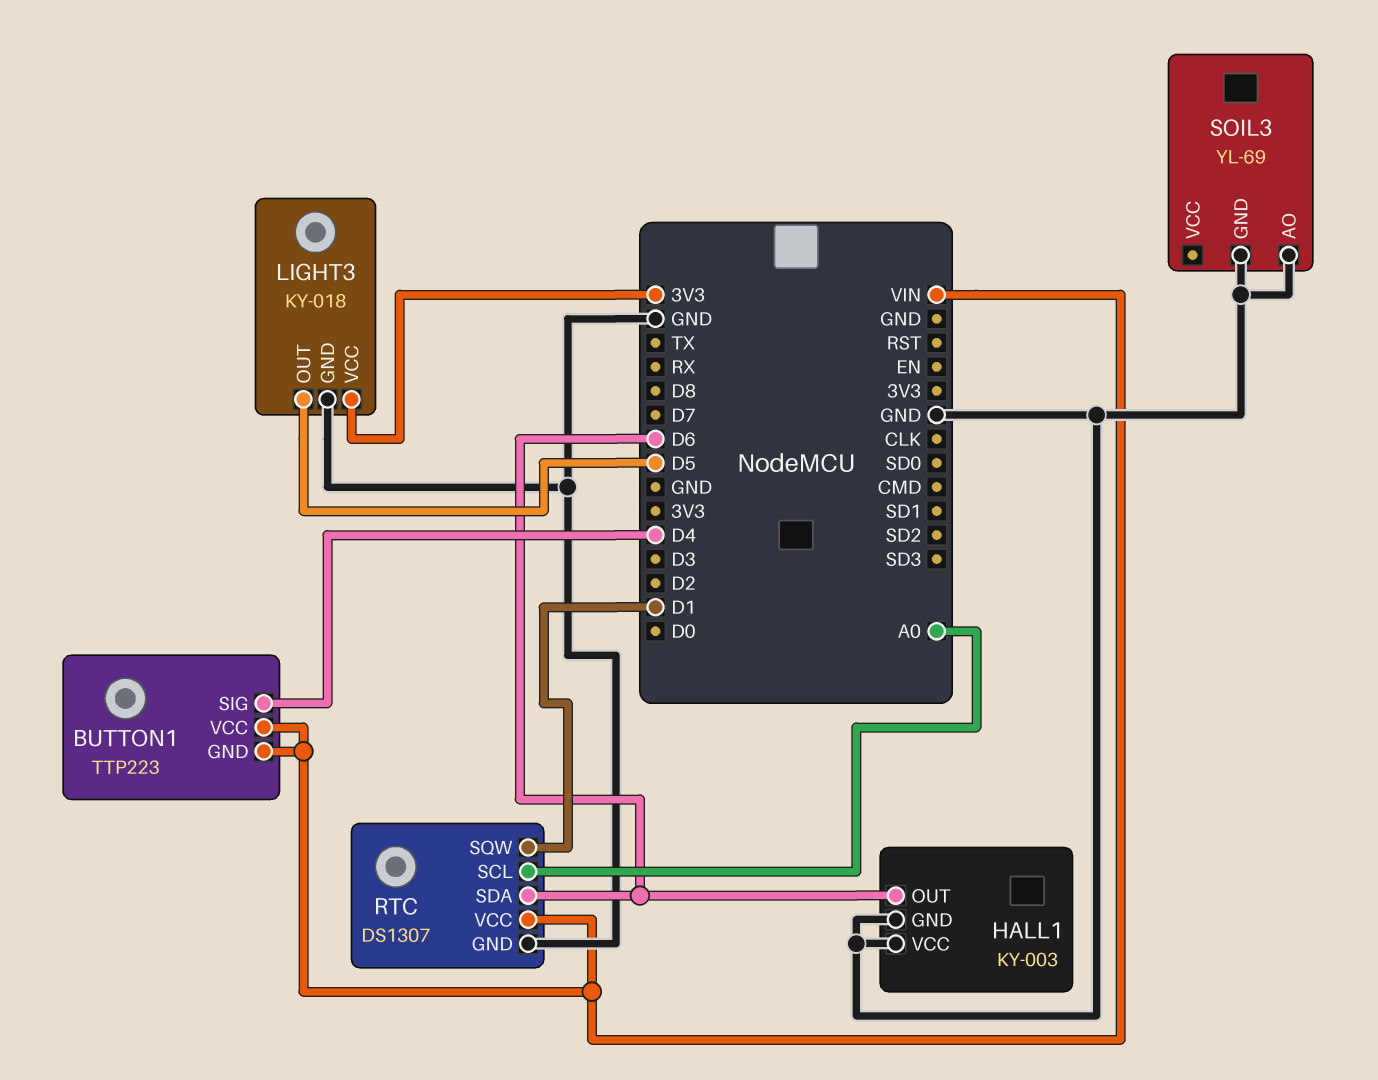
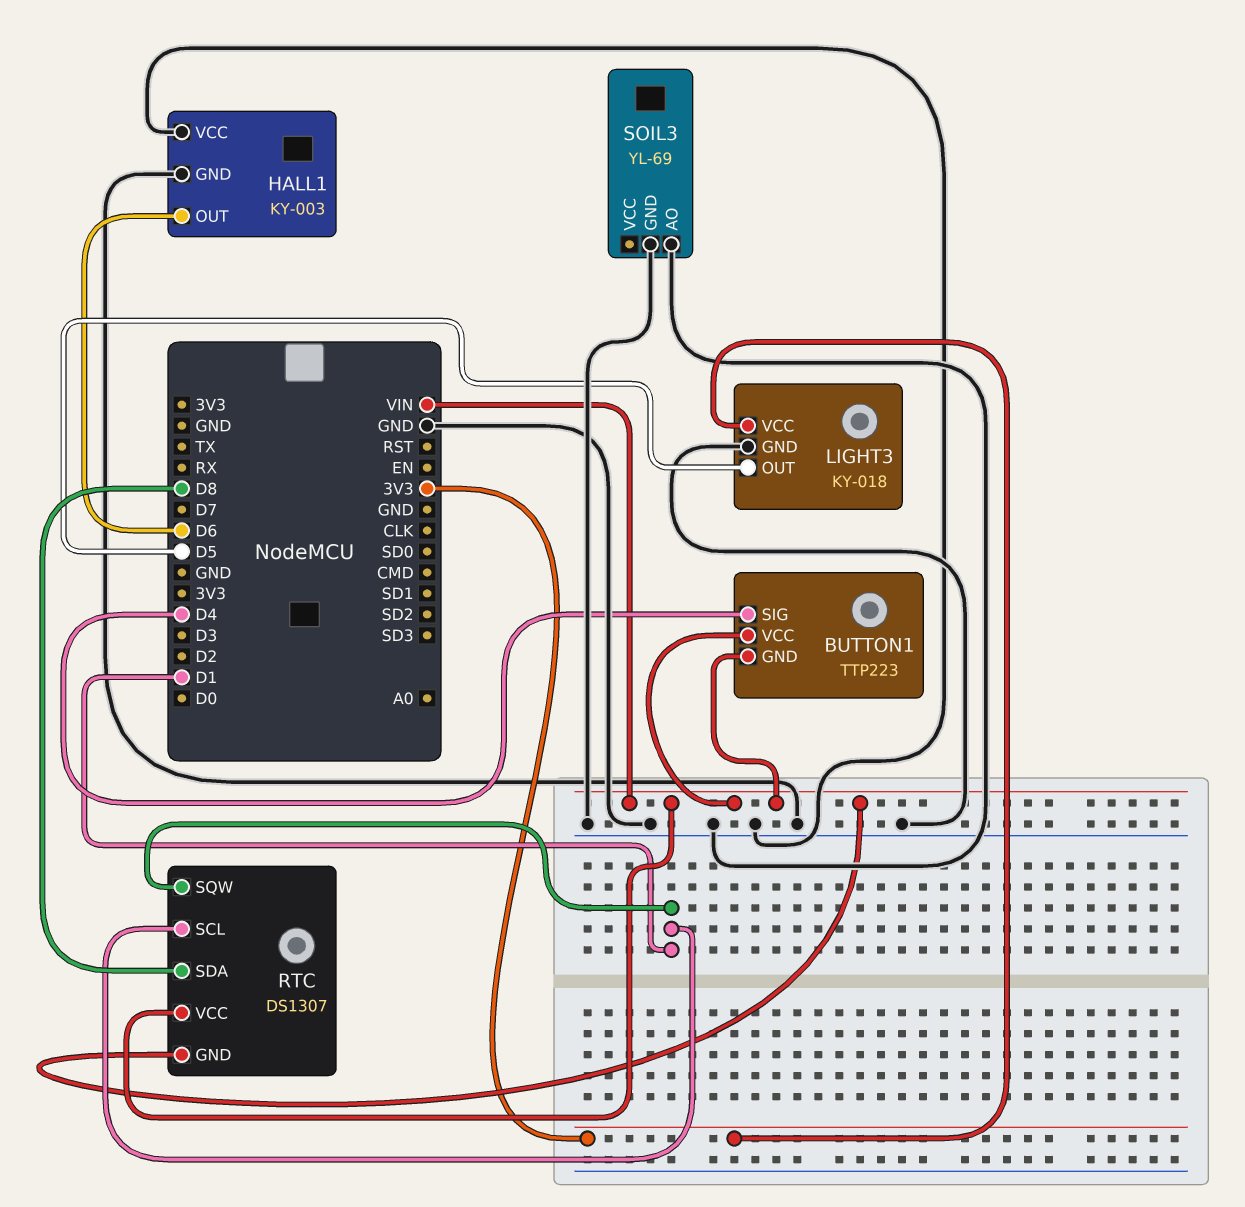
RTC pin GND: GND -> VIN
RTC pin SCL: A0 -> D1
RTC pin SDA: D6 -> D8

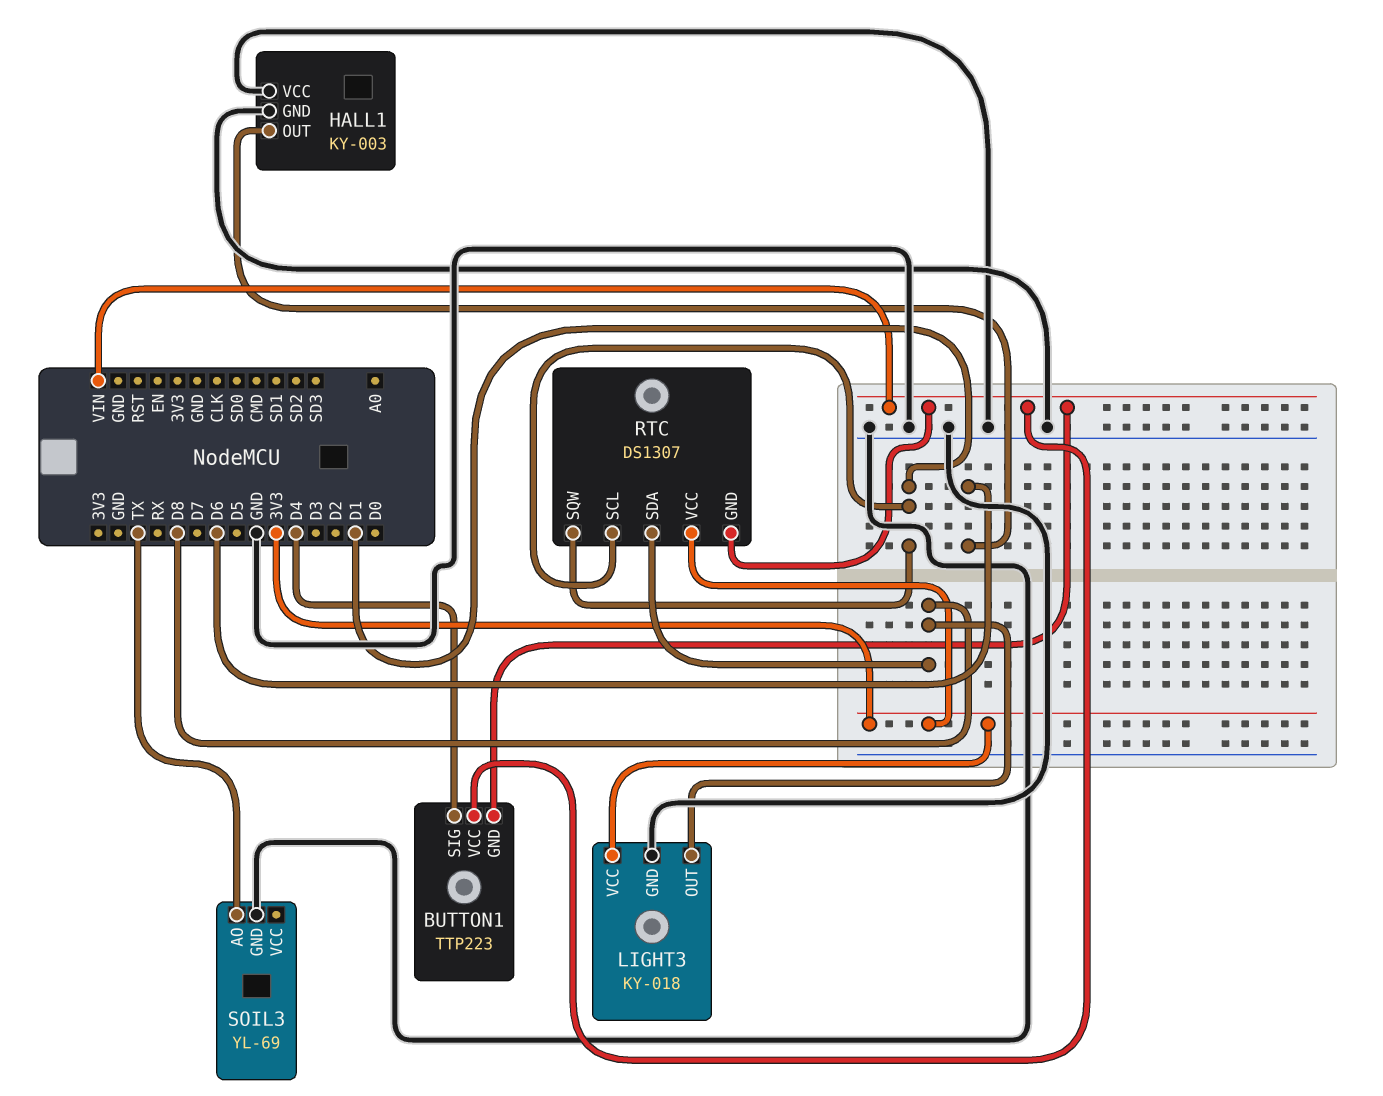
LIGHT3 pin OUT: D5 -> D8
RTC pin VCC: VIN -> 3V3
SOIL3 pin AO: GND -> TX

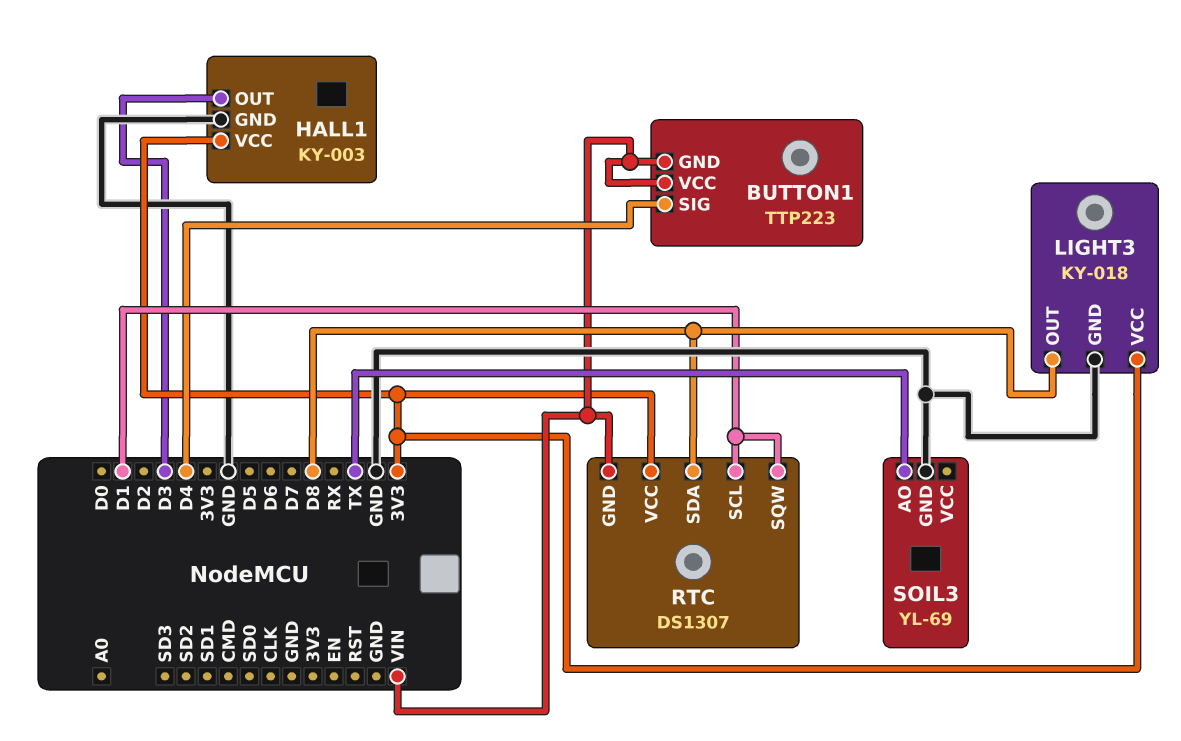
HALL1 pin OUT: D6 -> D3
HALL1 pin VCC: GND -> 3V3

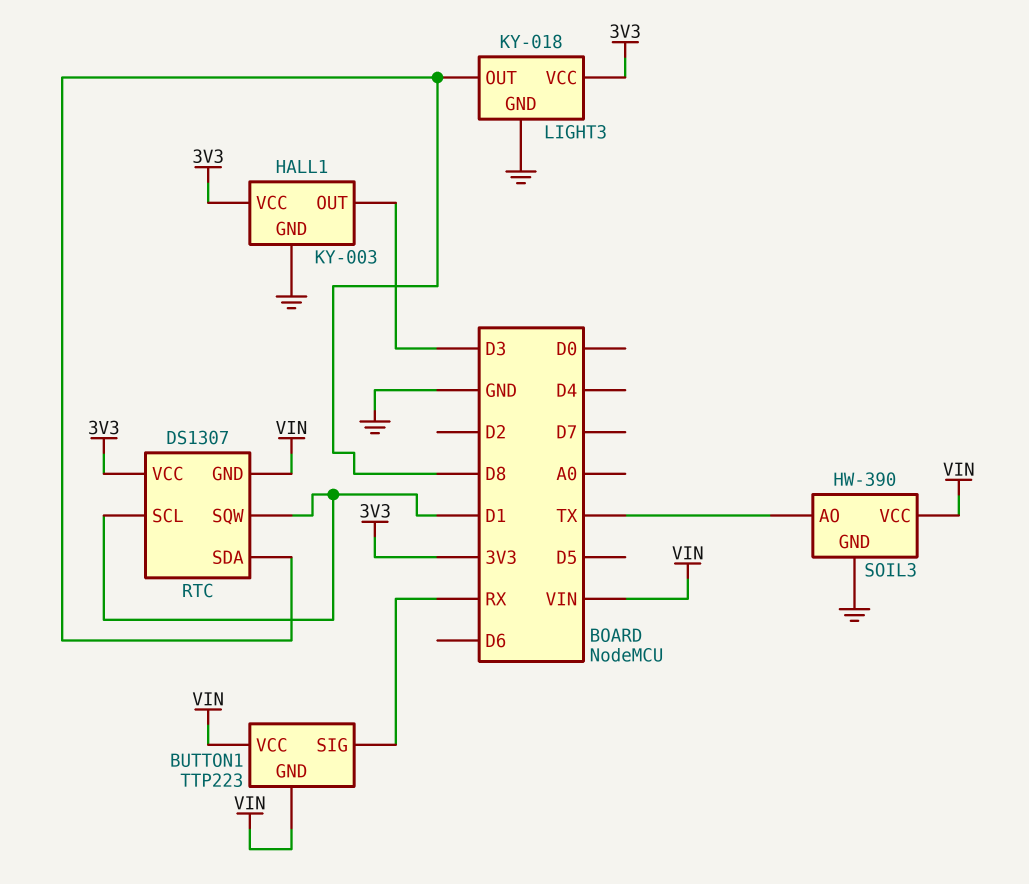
BUTTON1 pin SIG: D4 -> RX
SOIL3: YL-69 -> HW-390
SOIL3 pin VCC: none -> VIN

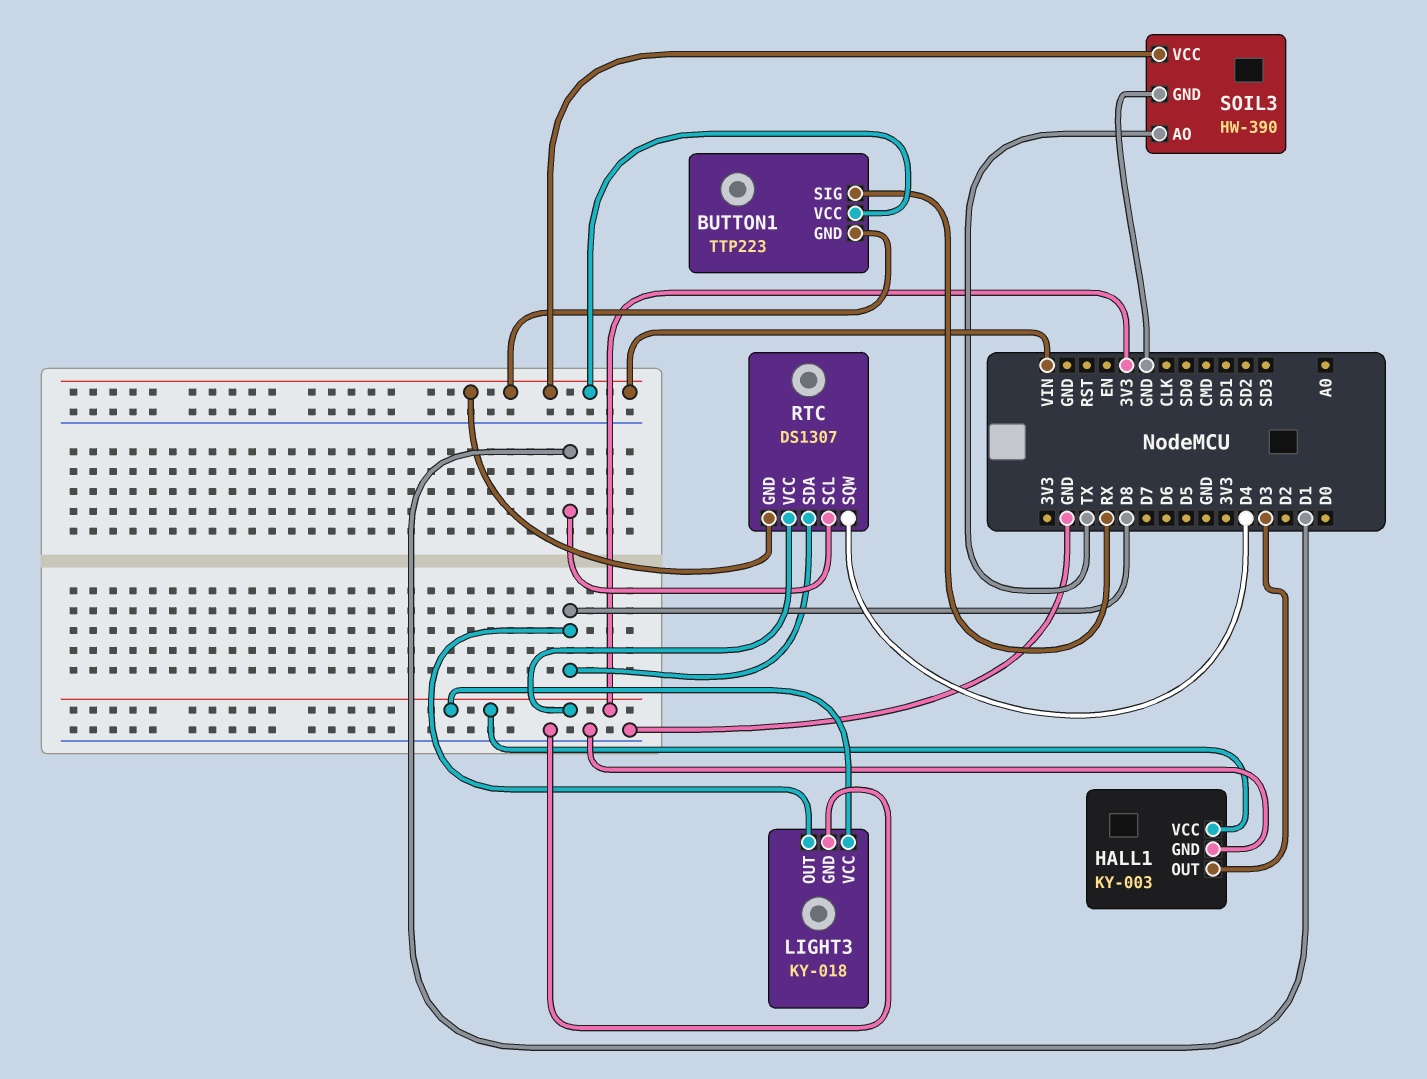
RTC pin SQW: D1 -> D4

